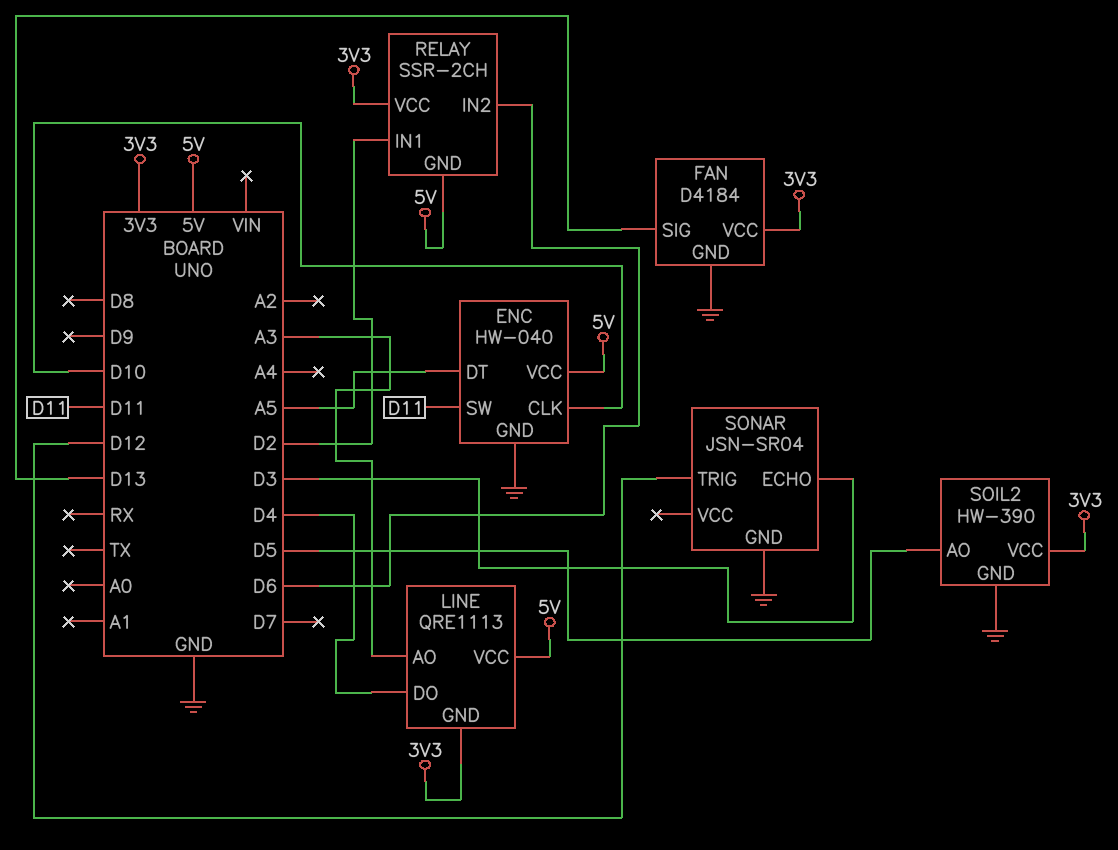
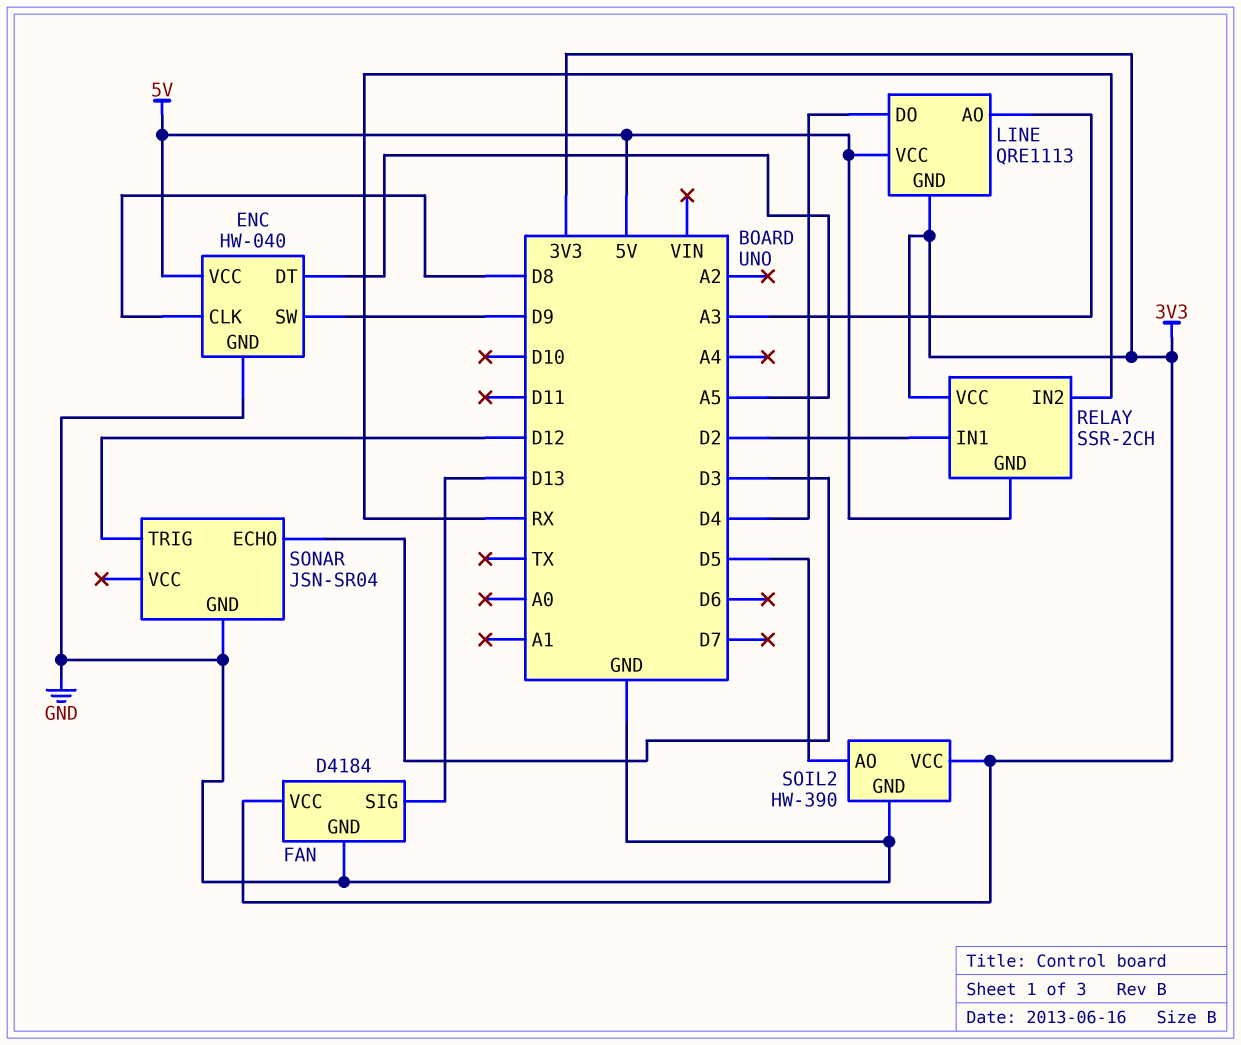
ENC pin CLK: D10 -> D8
ENC pin SW: D11 -> D9
RELAY pin IN2: D6 -> RX

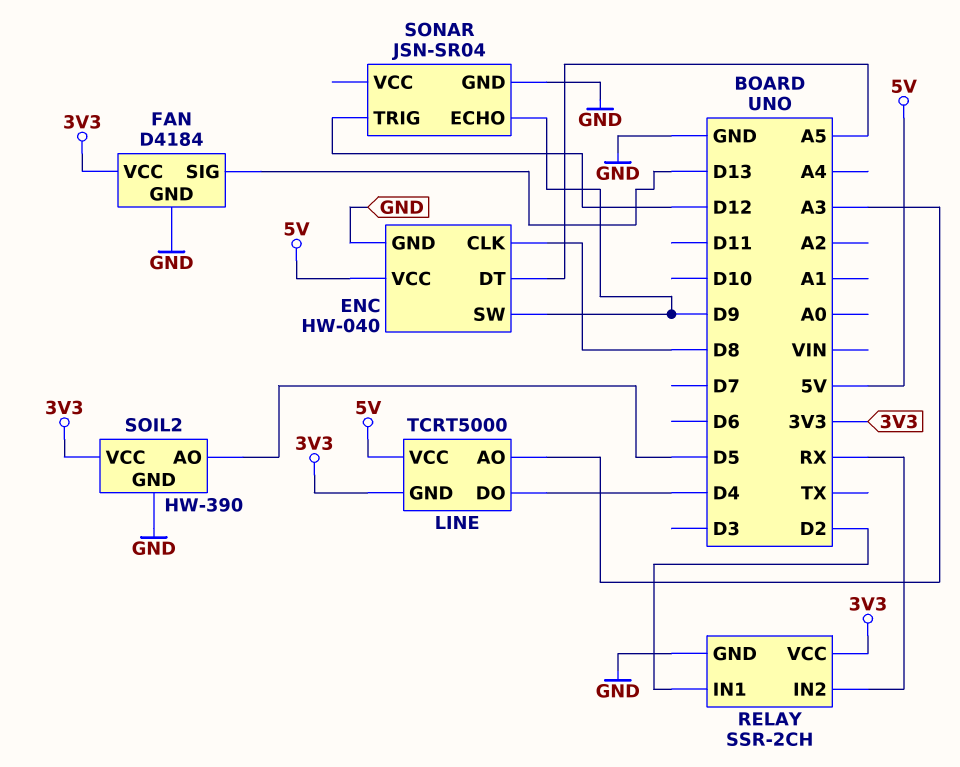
LINE: QRE1113 -> TCRT5000
RELAY pin GND: 5V -> GND
SONAR pin ECHO: D3 -> D9

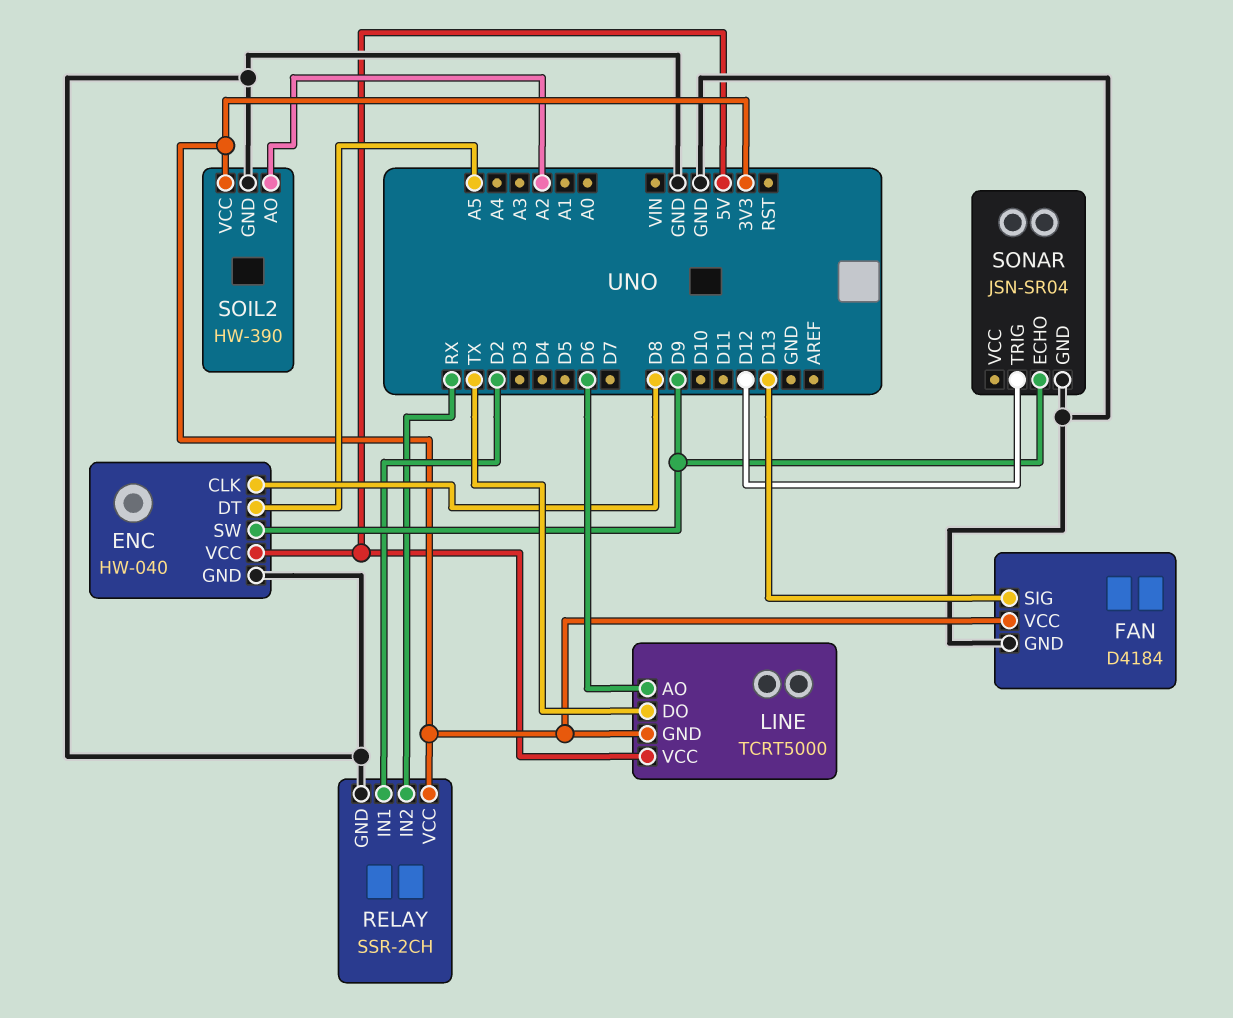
LINE pin AO: A3 -> D6
LINE pin DO: D4 -> TX
SOIL2 pin AO: D5 -> A2

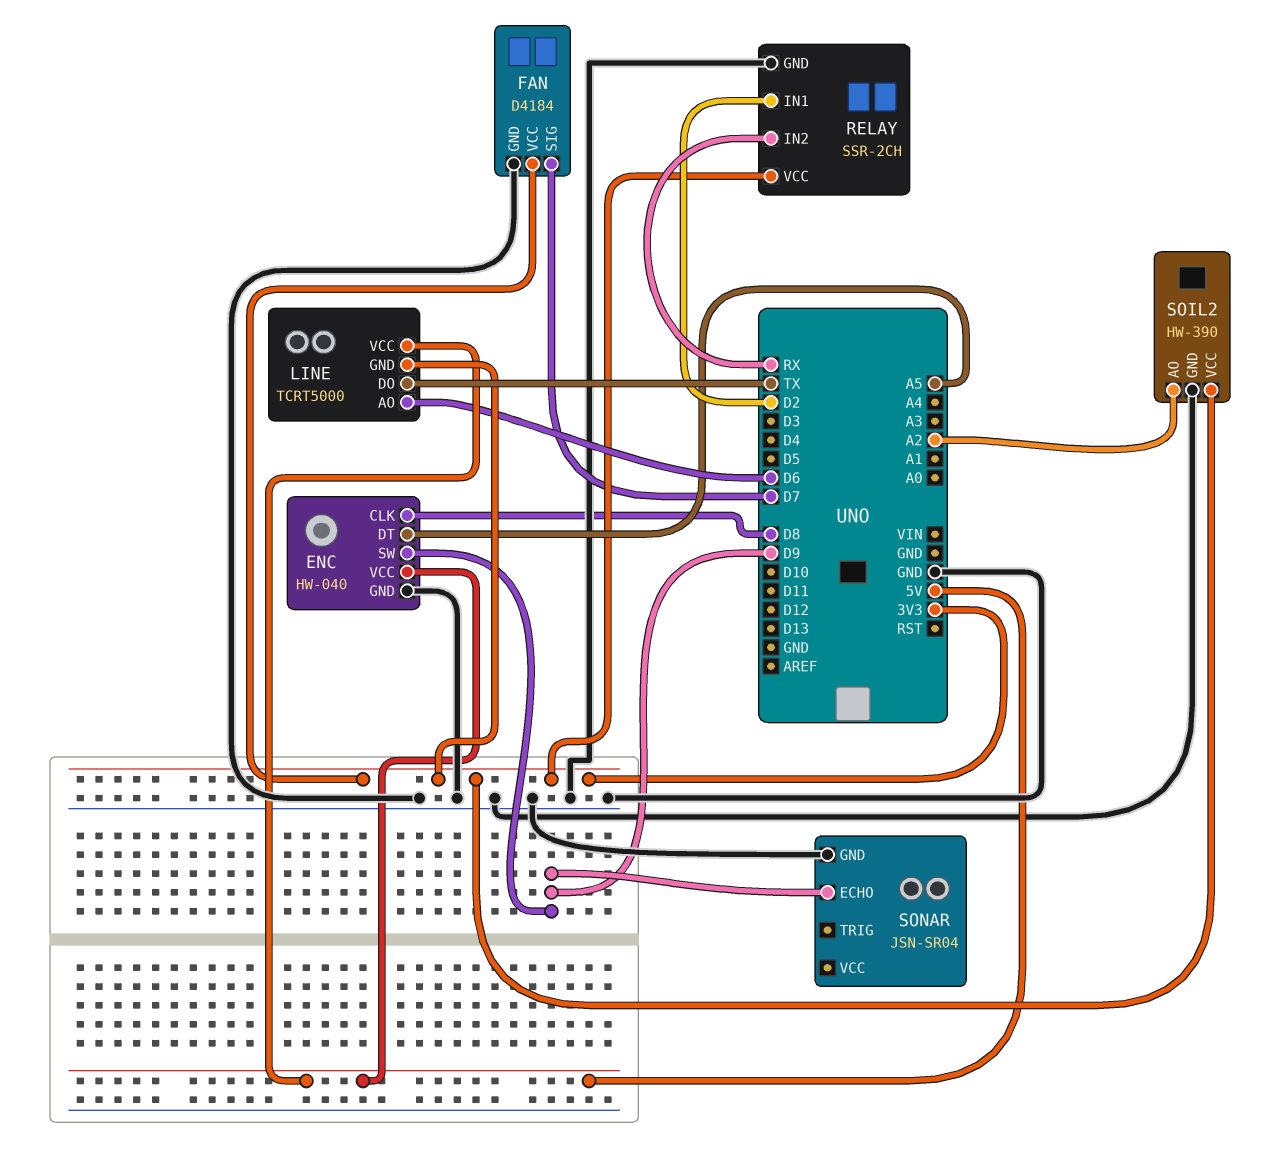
FAN pin SIG: D13 -> D7
SONAR pin TRIG: D12 -> none

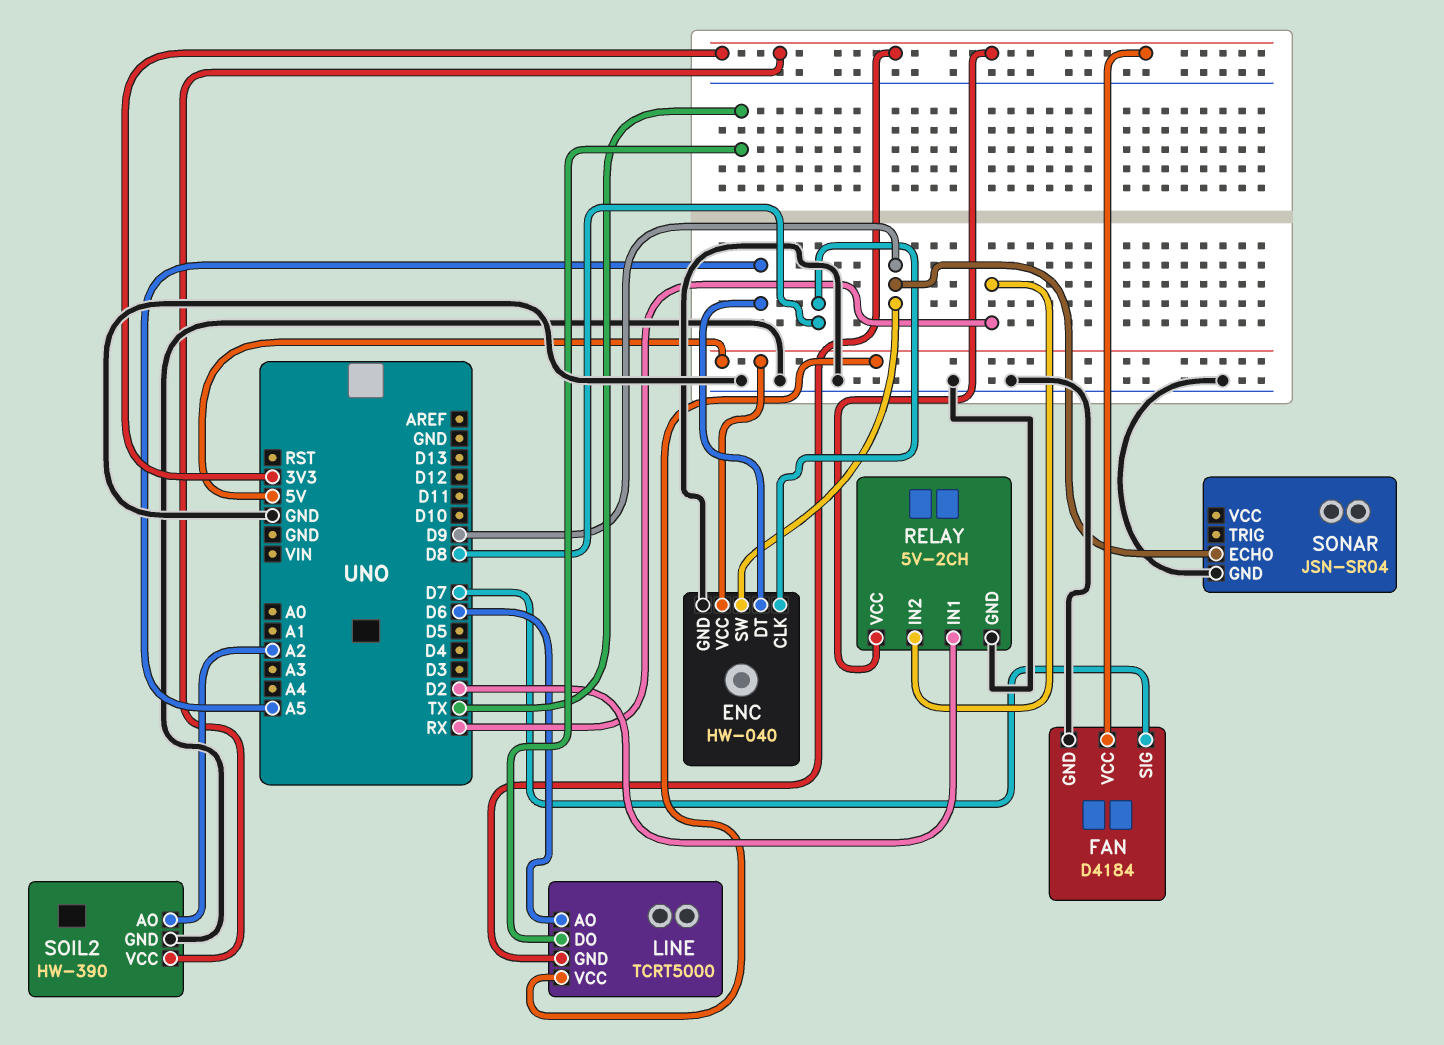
RELAY: SSR-2CH -> 5V-2CH

